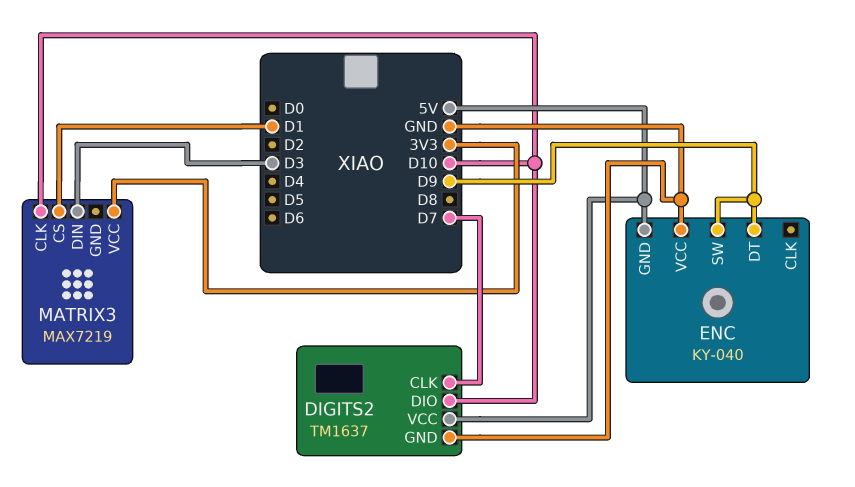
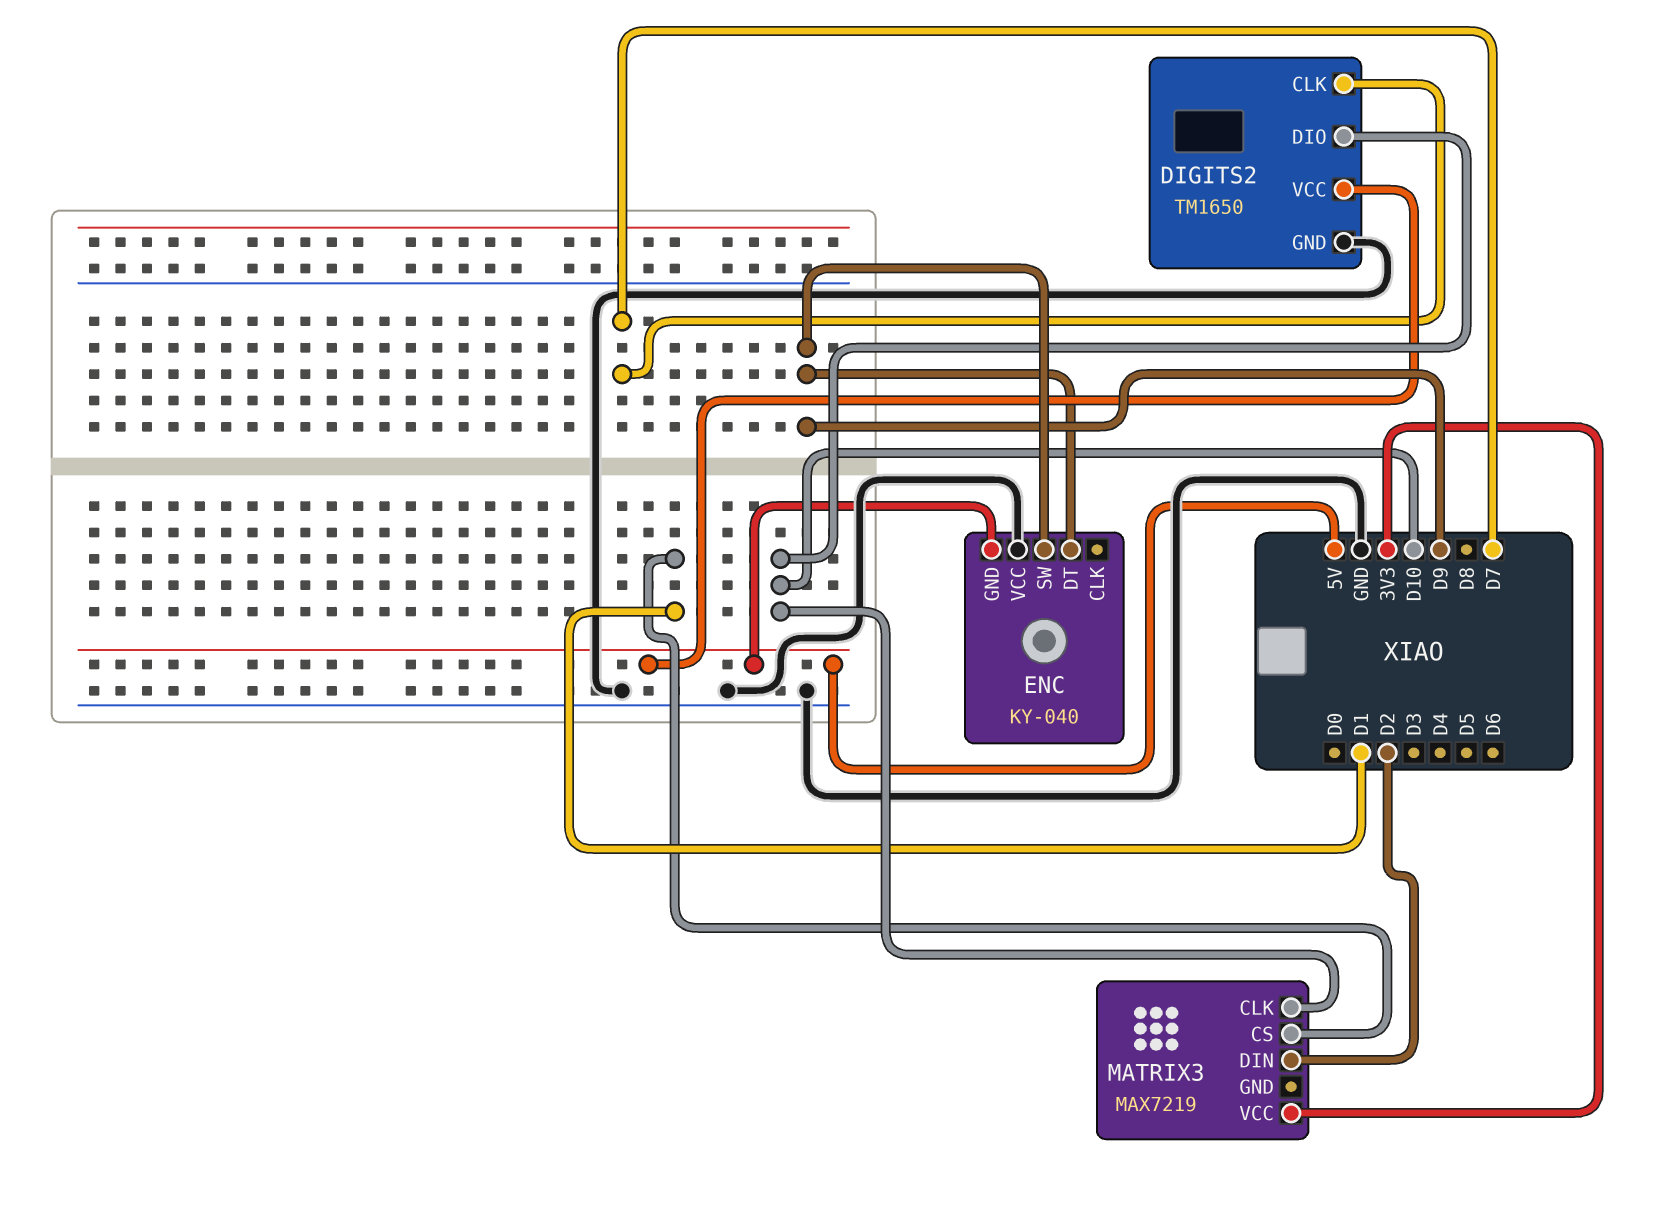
DIGITS2: TM1637 -> TM1650
MATRIX3 pin DIN: D3 -> D2

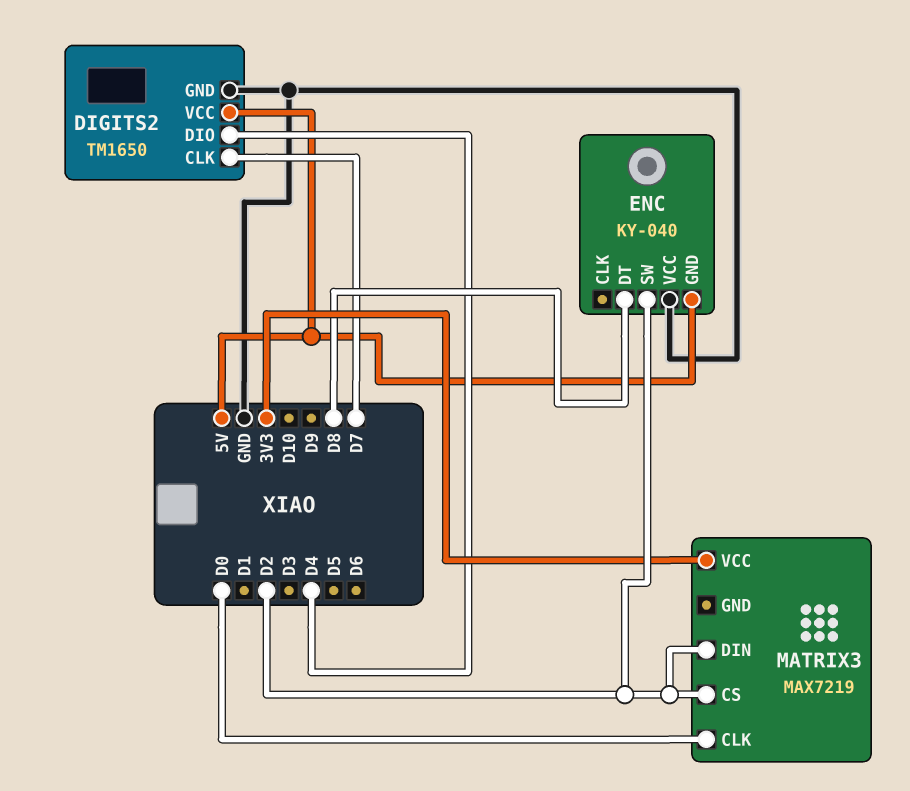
DIGITS2 pin DIO: D10 -> D4
ENC pin DT: D9 -> D8
ENC pin SW: D9 -> D2
MATRIX3 pin CLK: D10 -> D0
MATRIX3 pin CS: D1 -> D2

